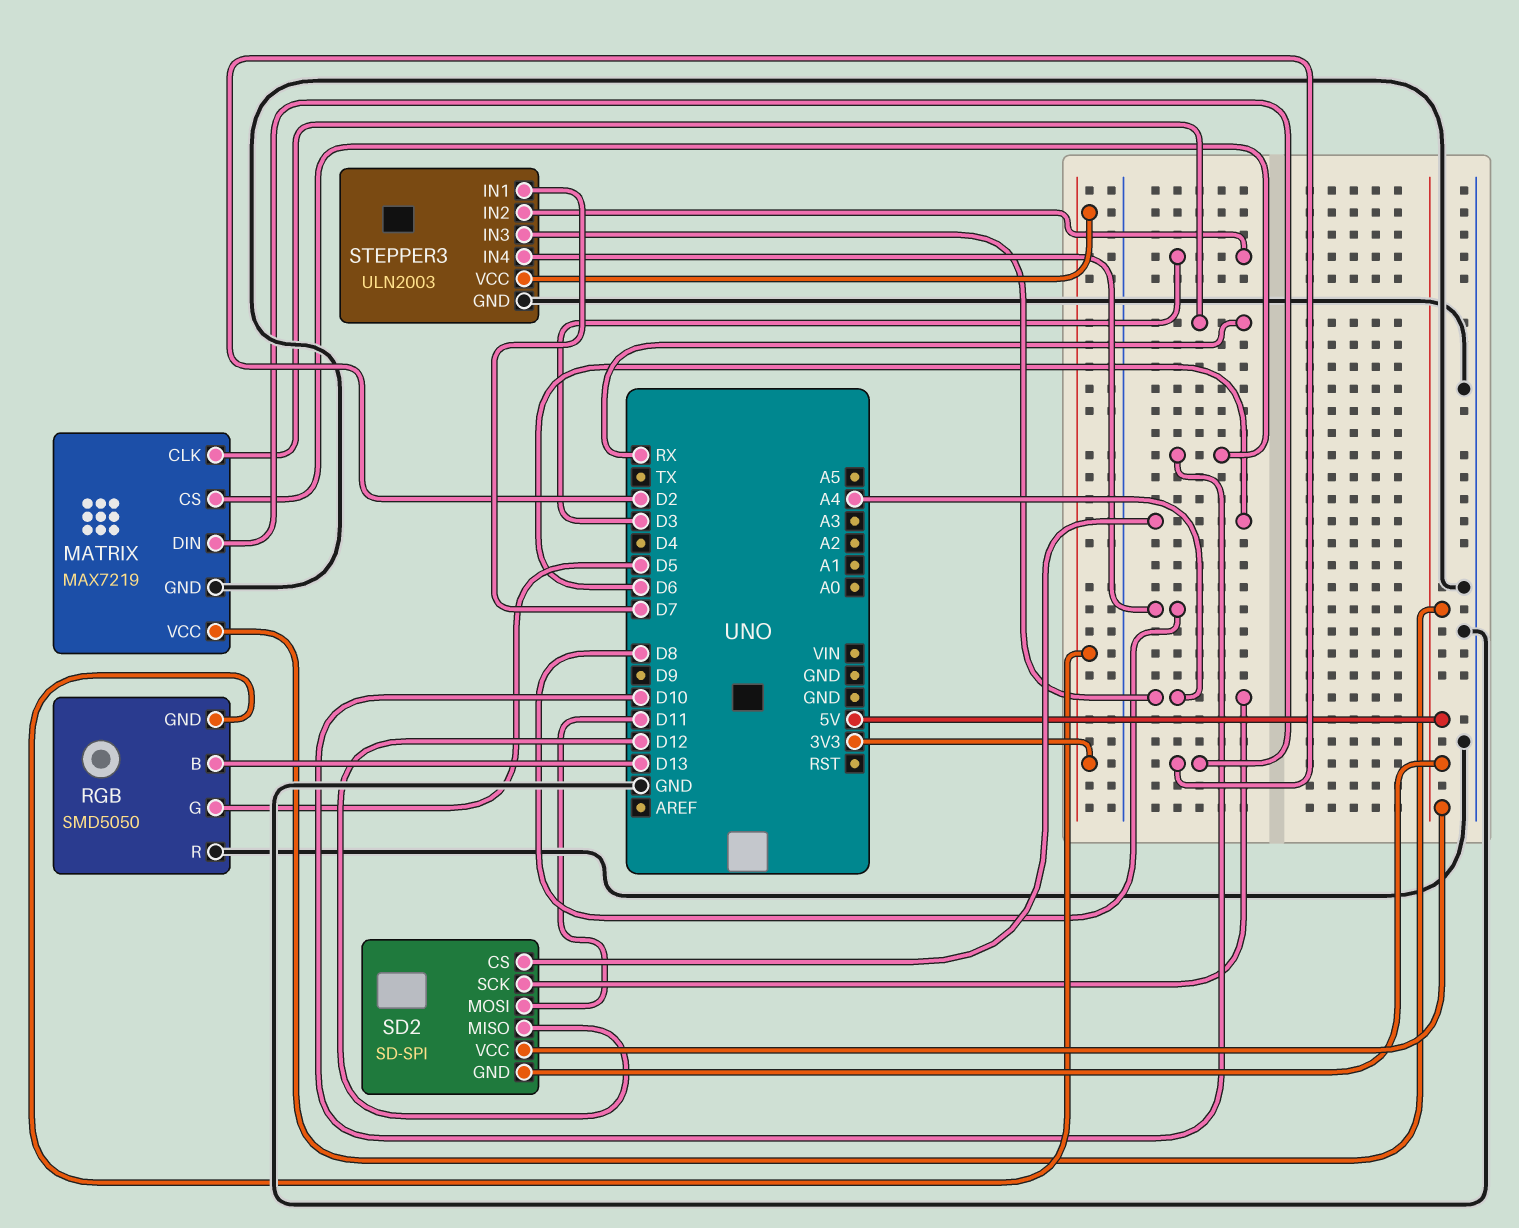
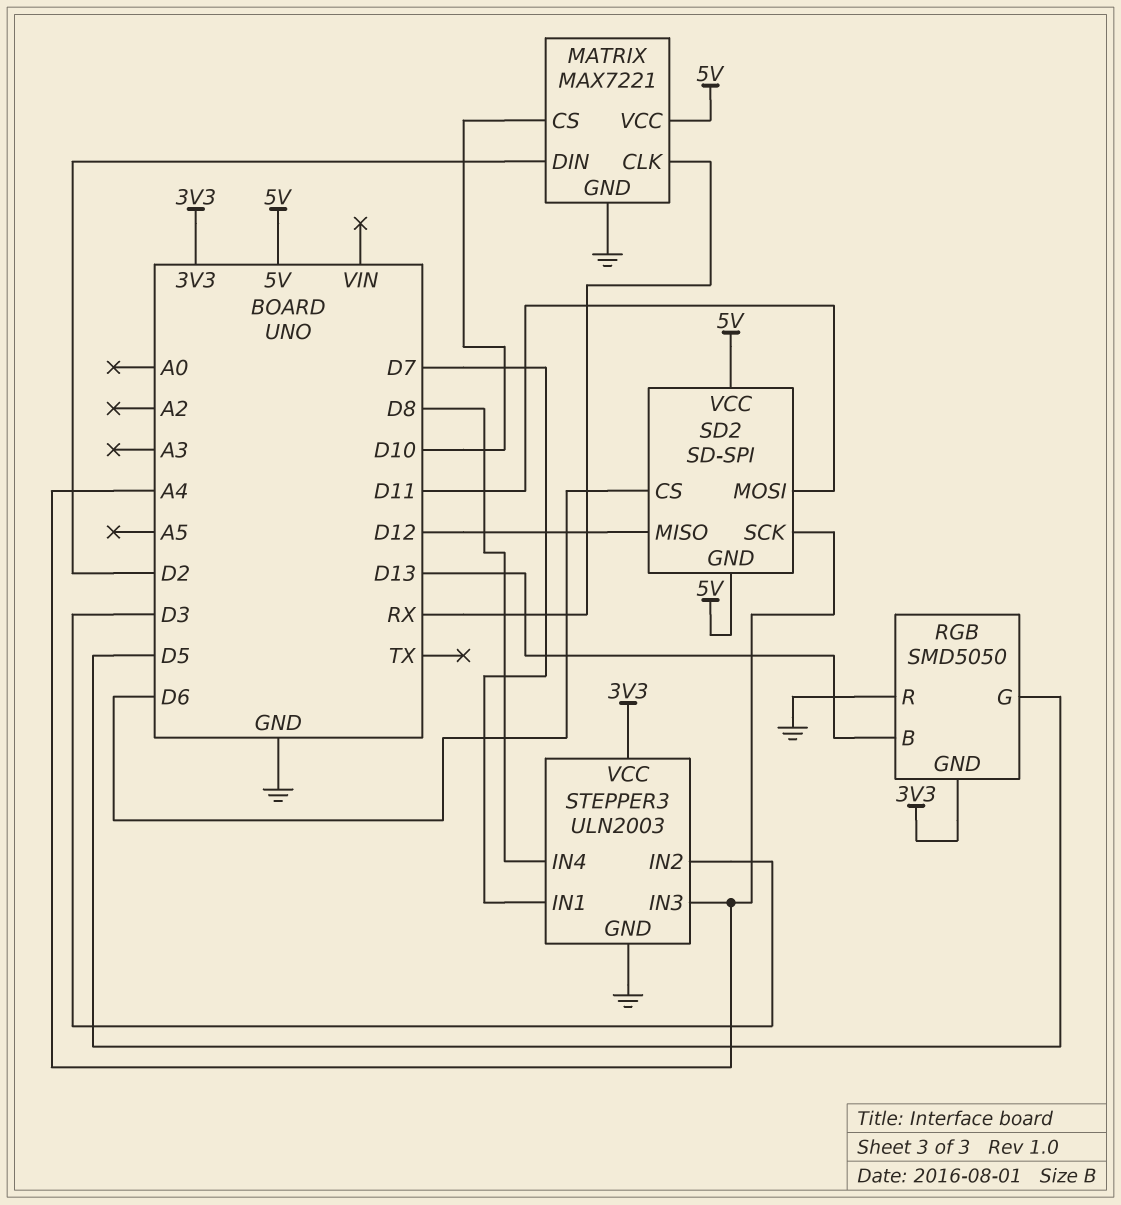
MATRIX: MAX7219 -> MAX7221

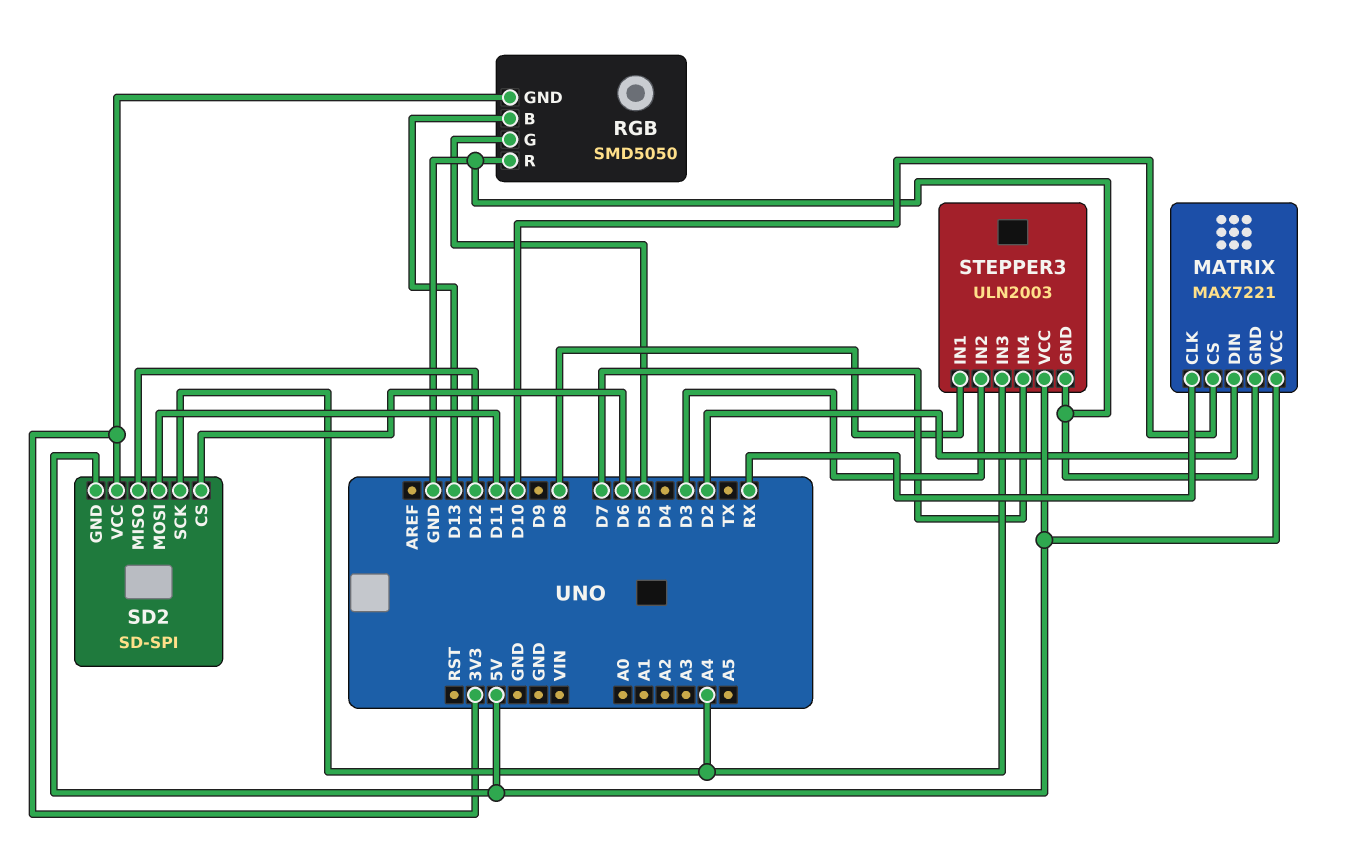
SD2 pin VCC: 5V -> 3V3
STEPPER3 pin IN1: D7 -> D8
STEPPER3 pin IN4: D8 -> D7
STEPPER3 pin VCC: 3V3 -> 5V

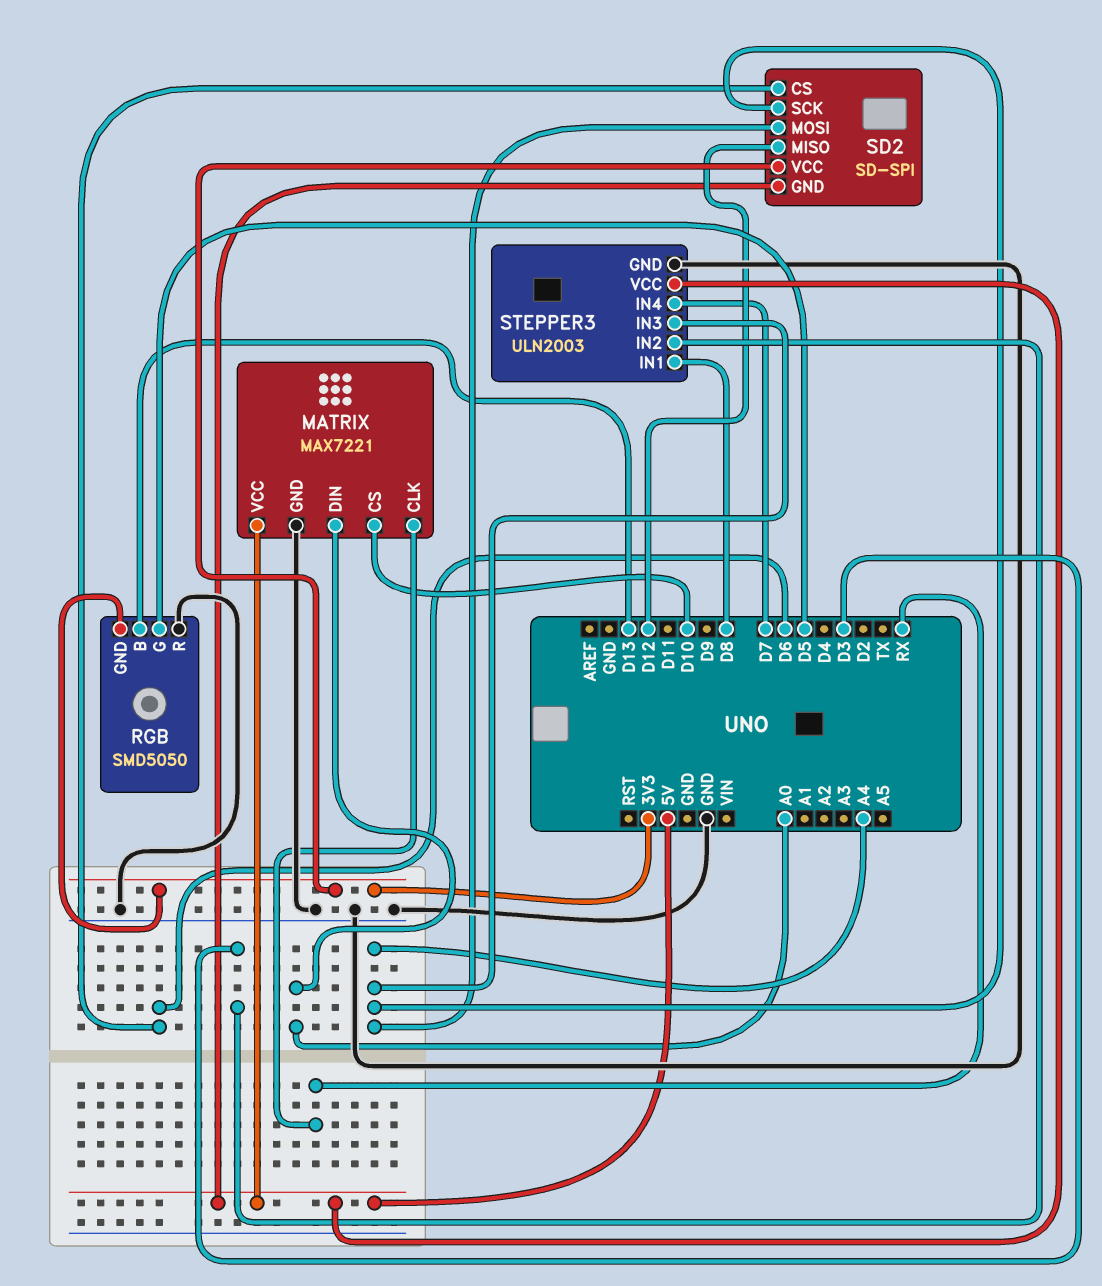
MATRIX pin DIN: D2 -> A0
SD2 pin MOSI: D11 -> A4

